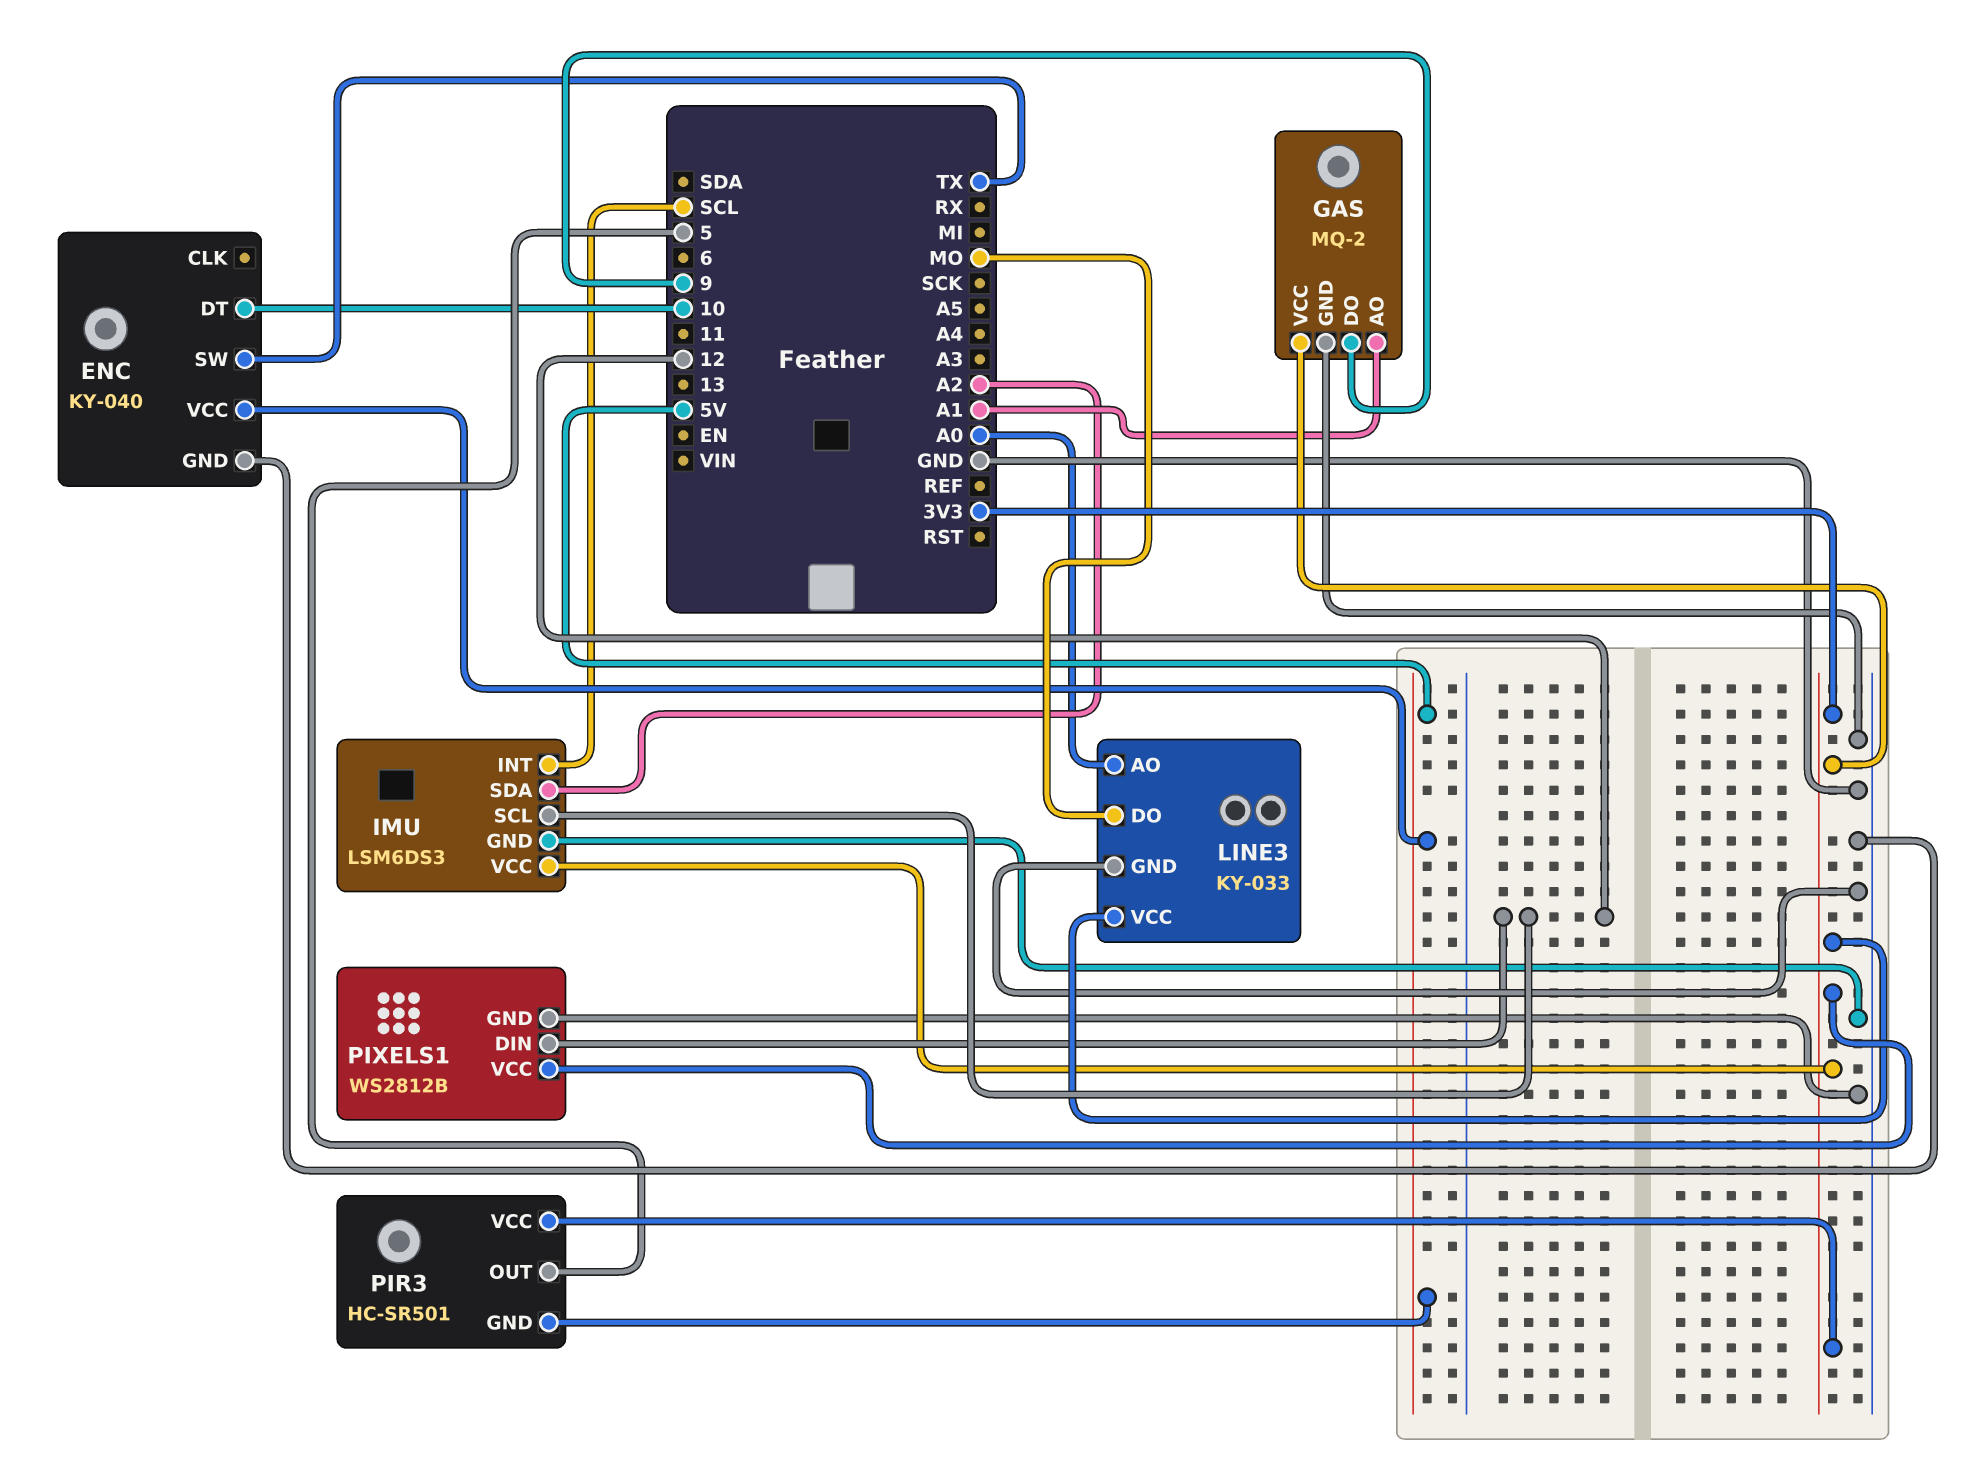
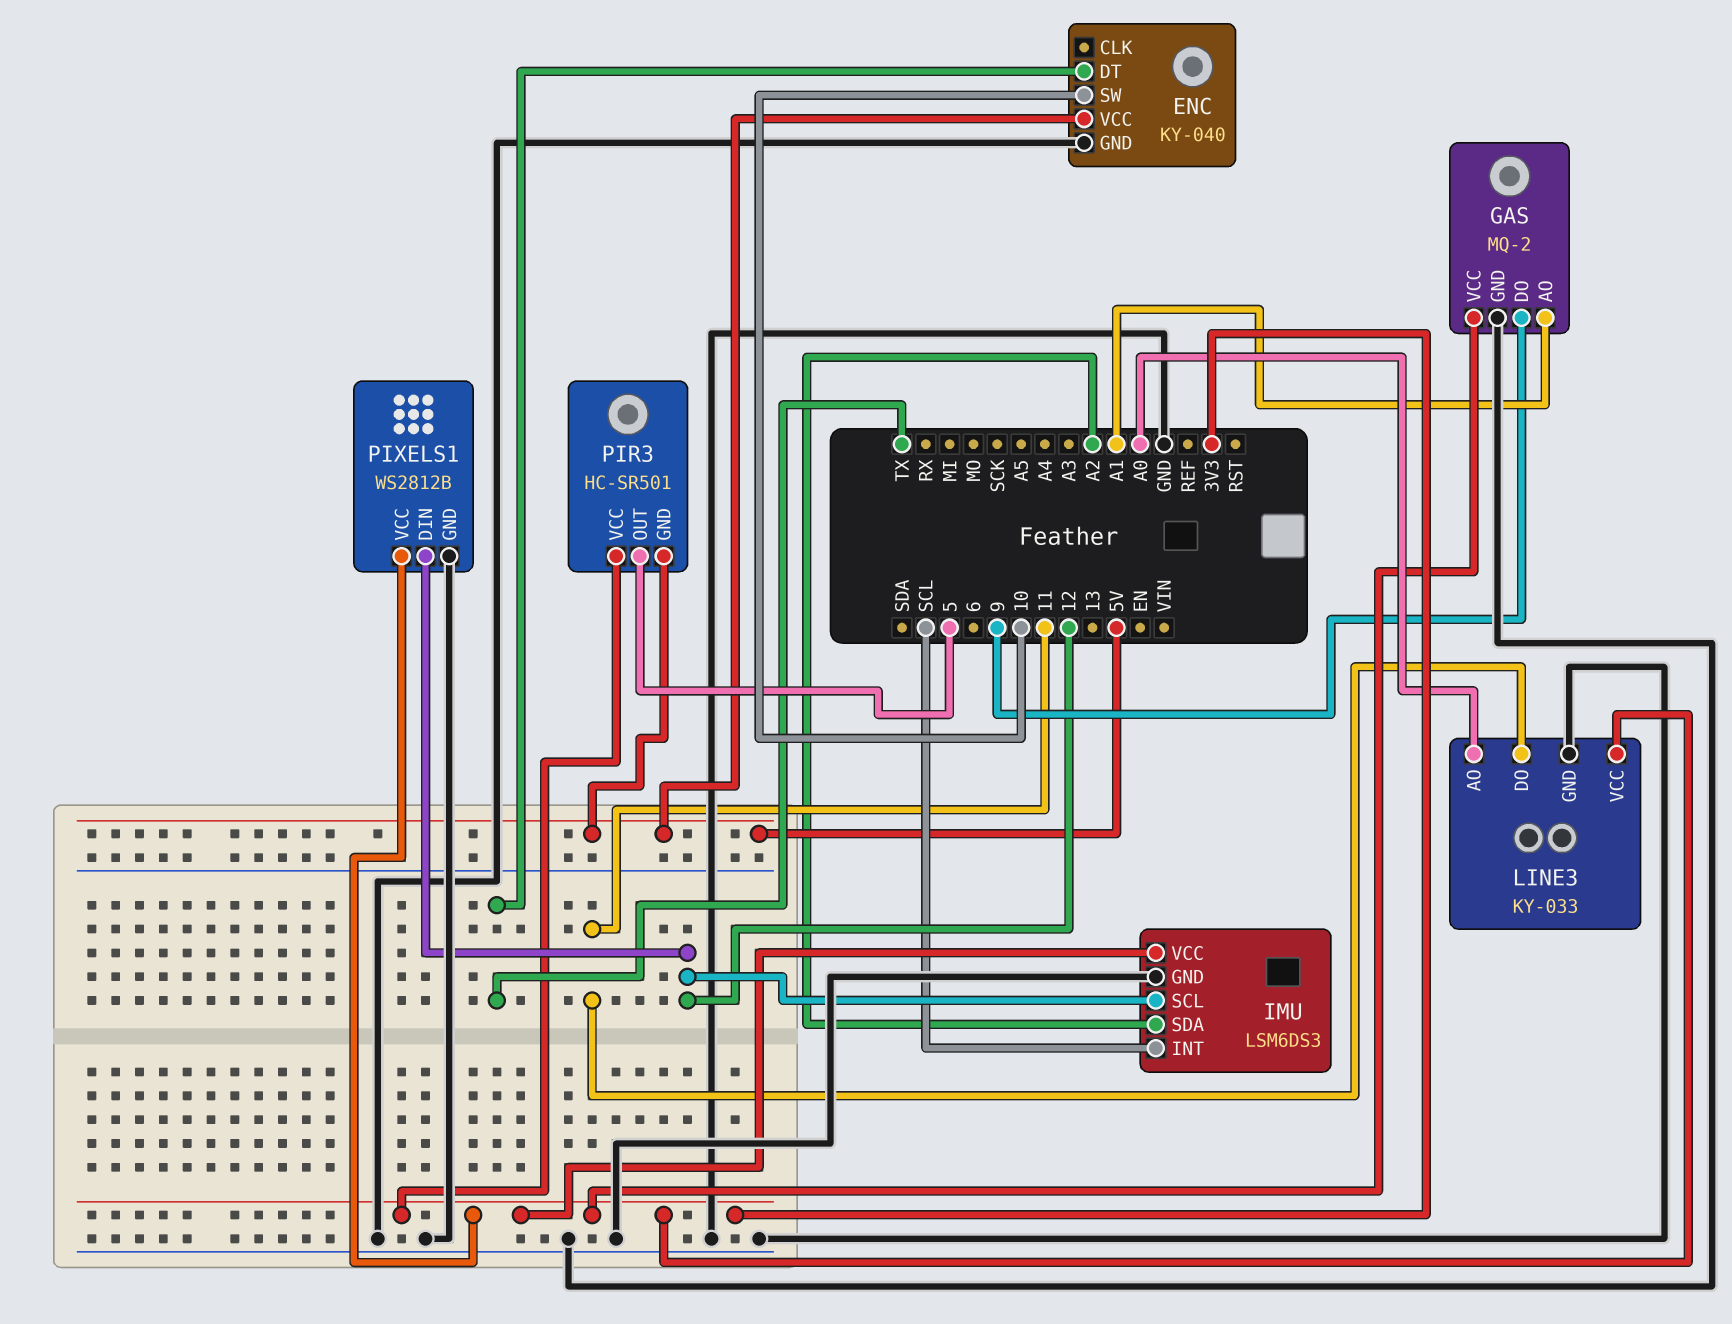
ENC pin DT: 10 -> TX
ENC pin SW: TX -> 10
LINE3 pin DO: MO -> 11

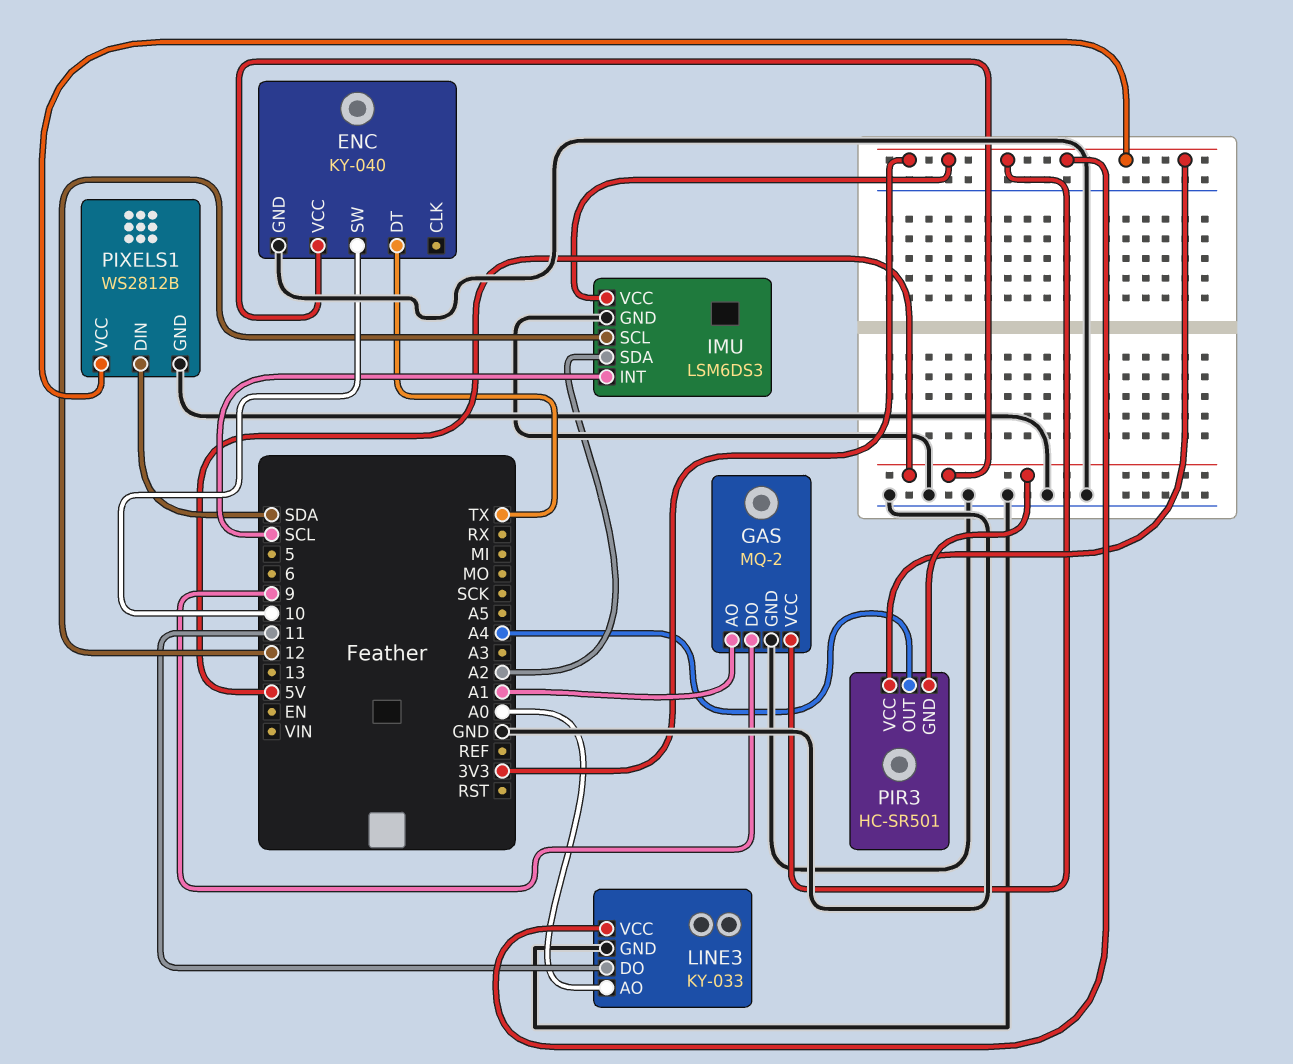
PIR3 pin OUT: 5 -> A4
PIXELS1 pin DIN: 12 -> SDA

